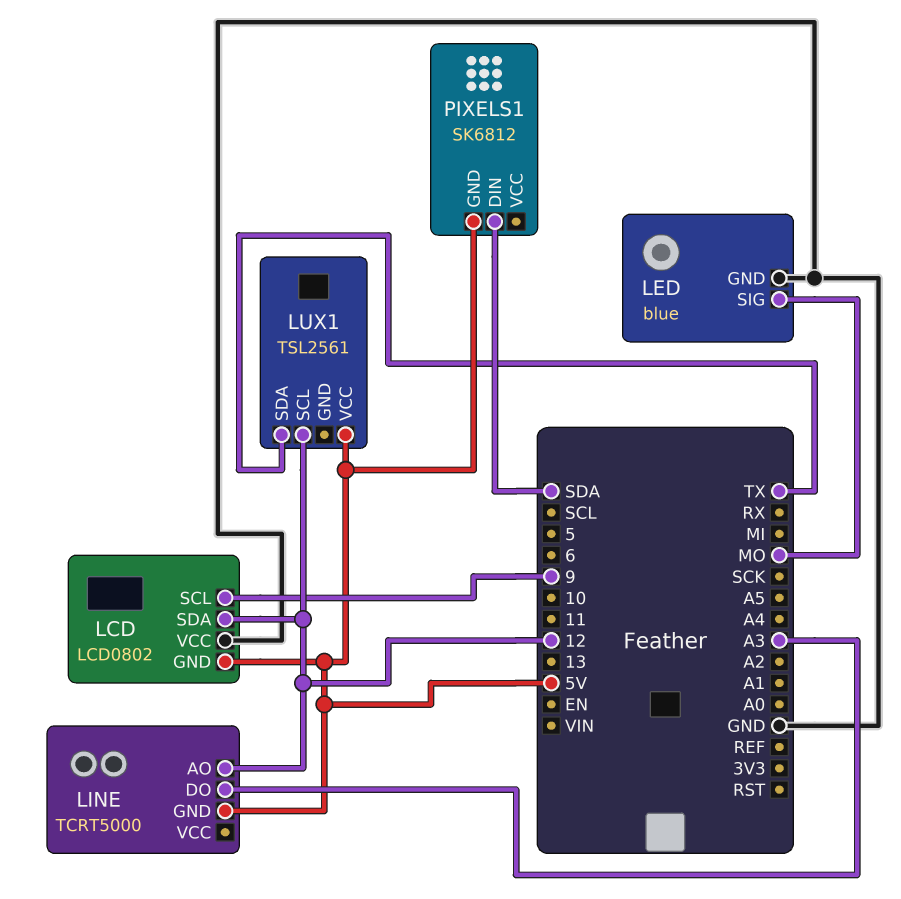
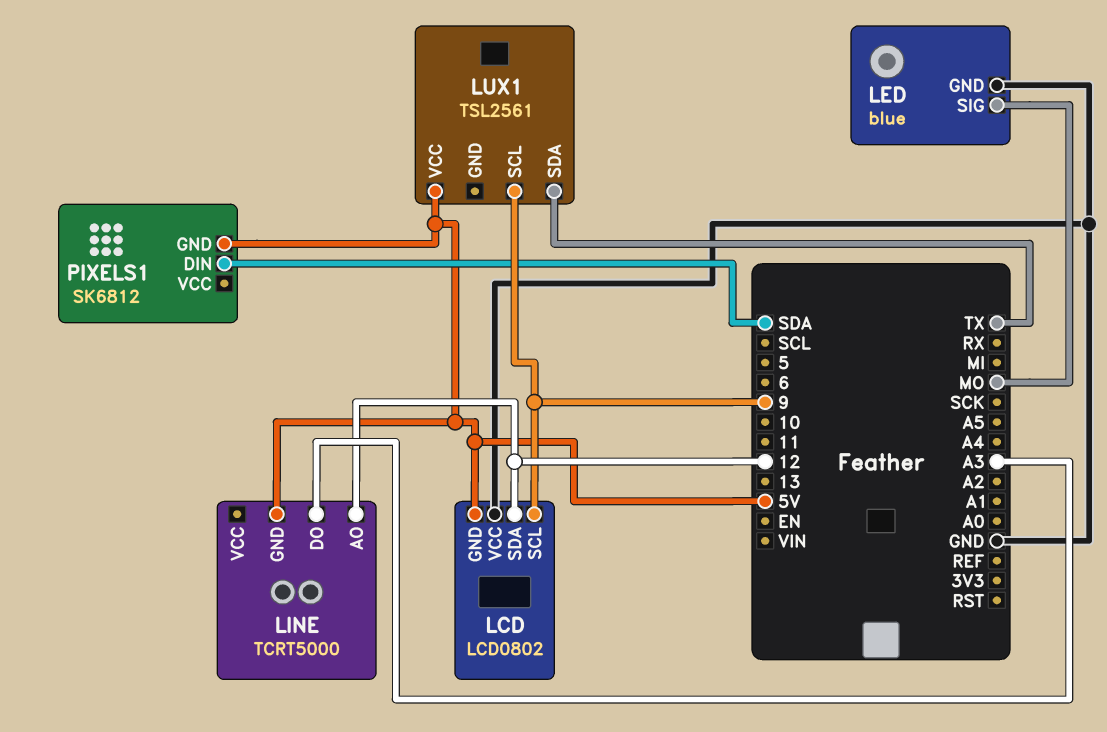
LUX1 pin SCL: 12 -> 9

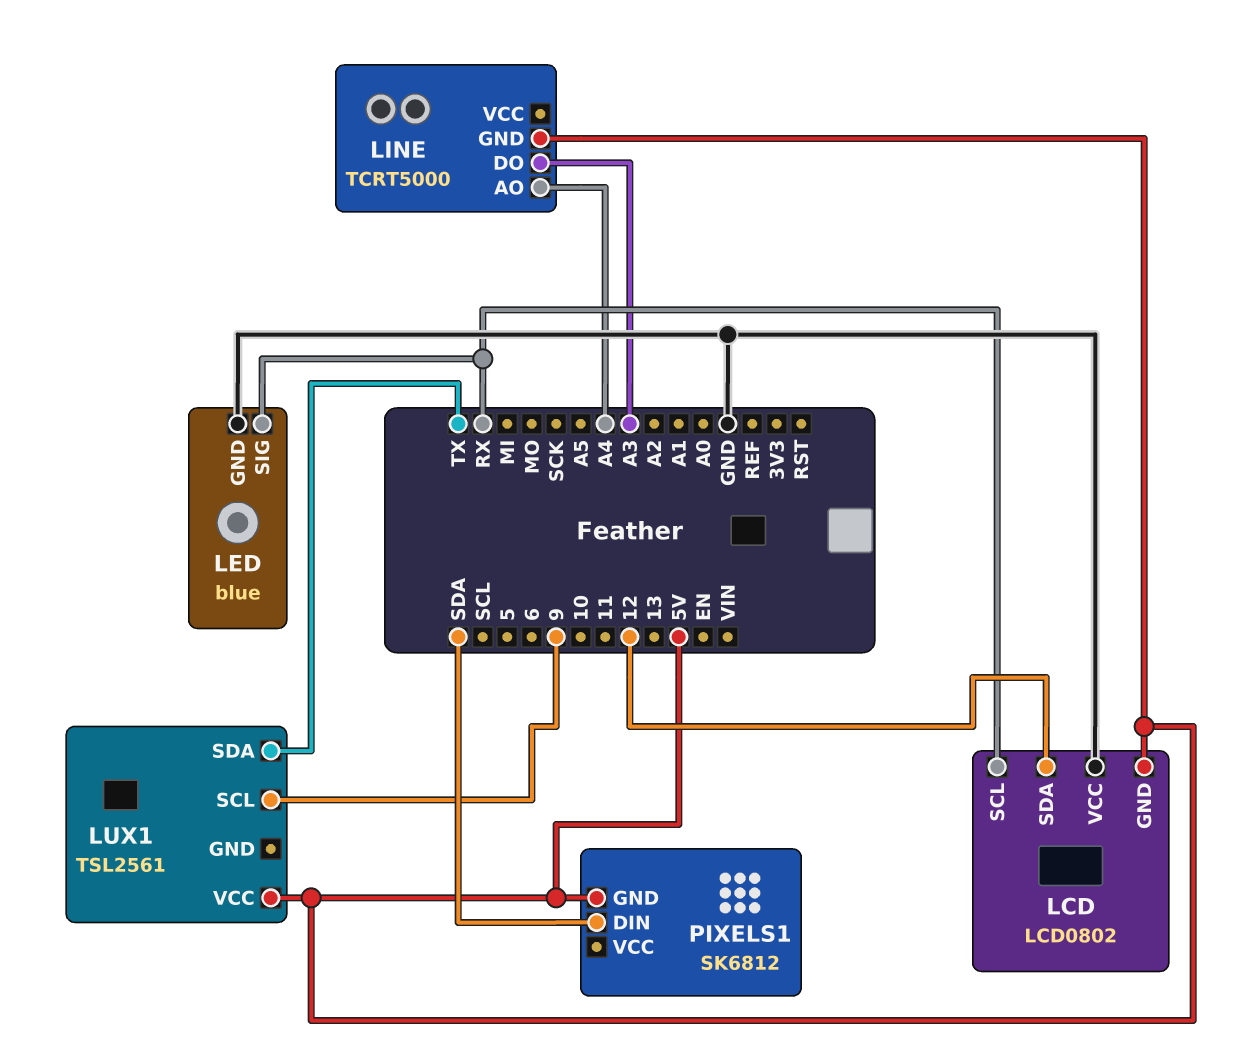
LCD pin SCL: 9 -> RX
LED pin SIG: MO -> RX
LINE pin AO: 12 -> A4

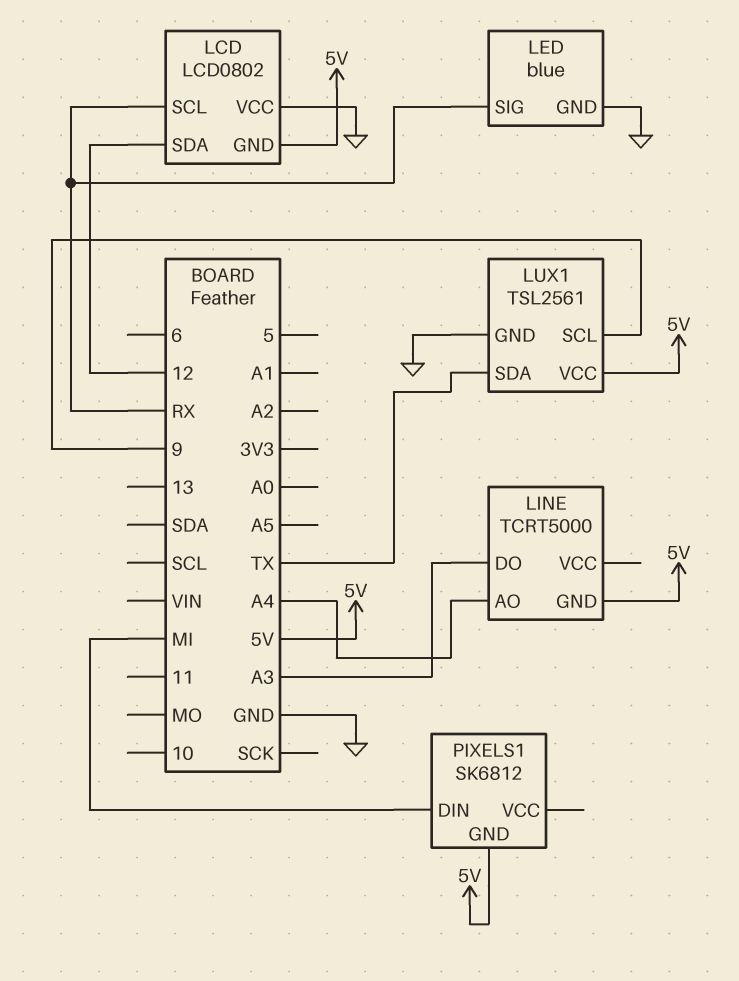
LUX1 pin GND: none -> GND
PIXELS1 pin DIN: SDA -> MI

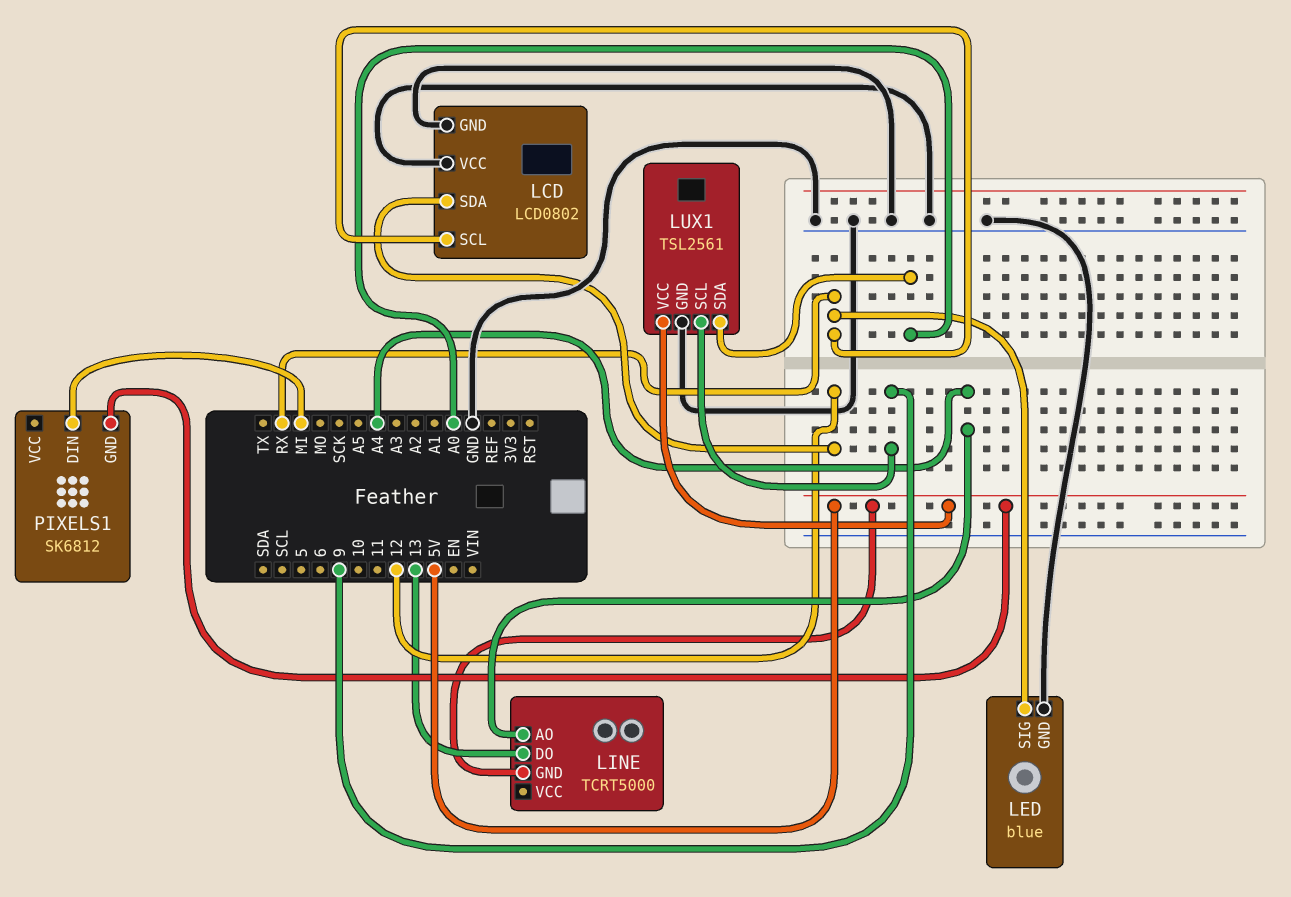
LCD pin GND: 5V -> GND
LINE pin DO: A3 -> 13
LUX1 pin SDA: TX -> A0

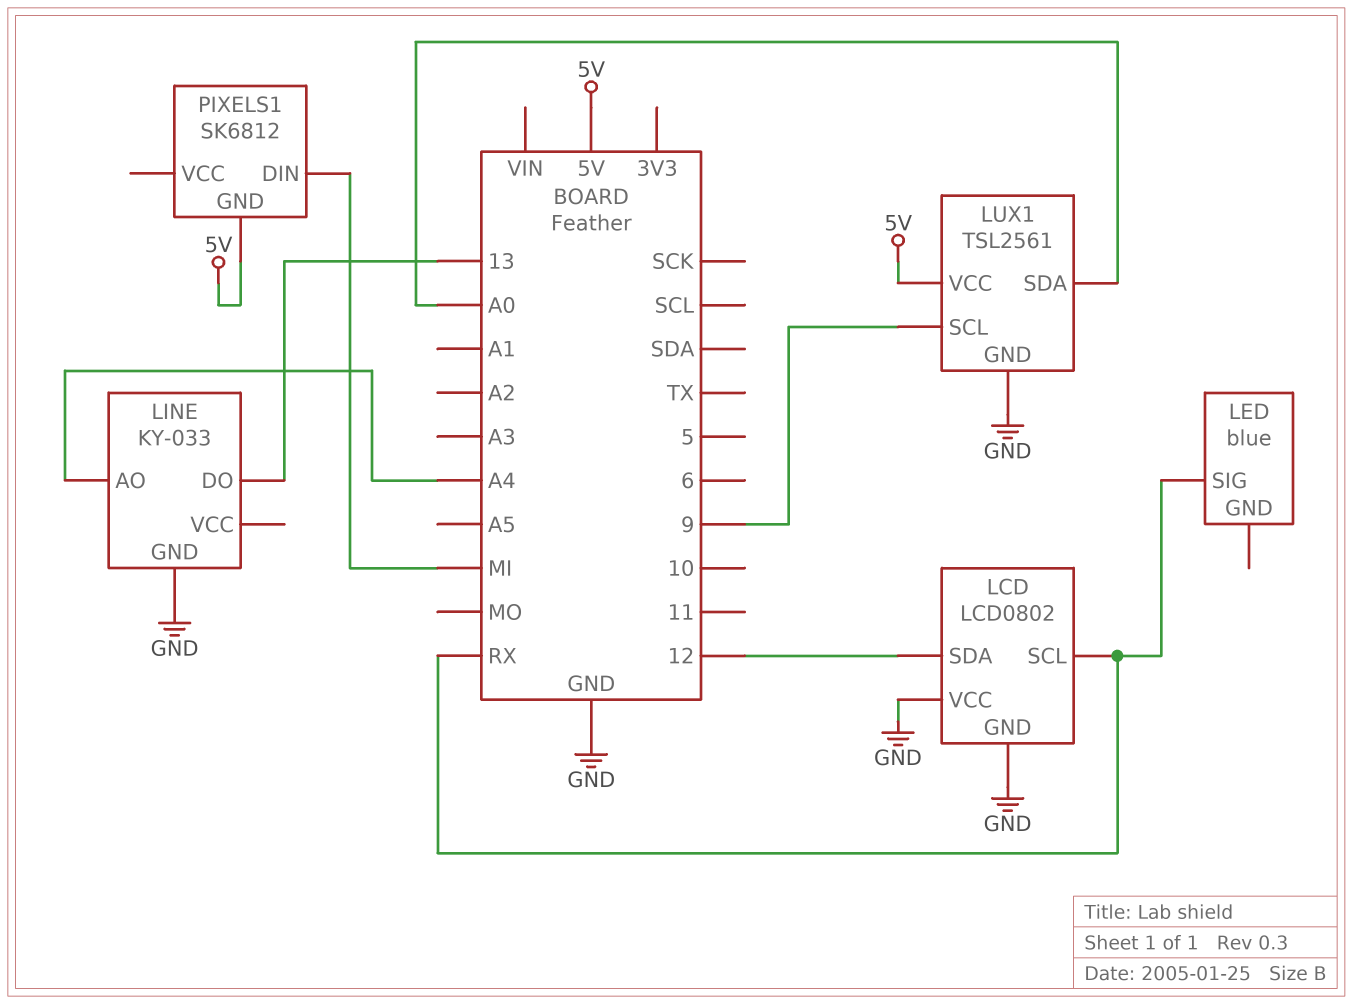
LED pin GND: GND -> none
LINE: TCRT5000 -> KY-033
LINE pin GND: 5V -> GND

